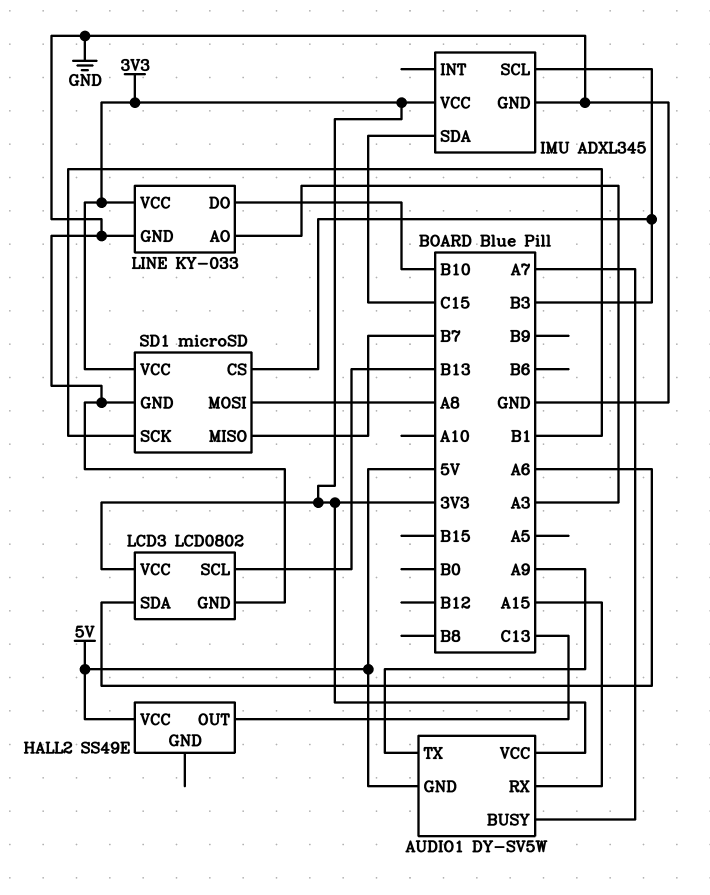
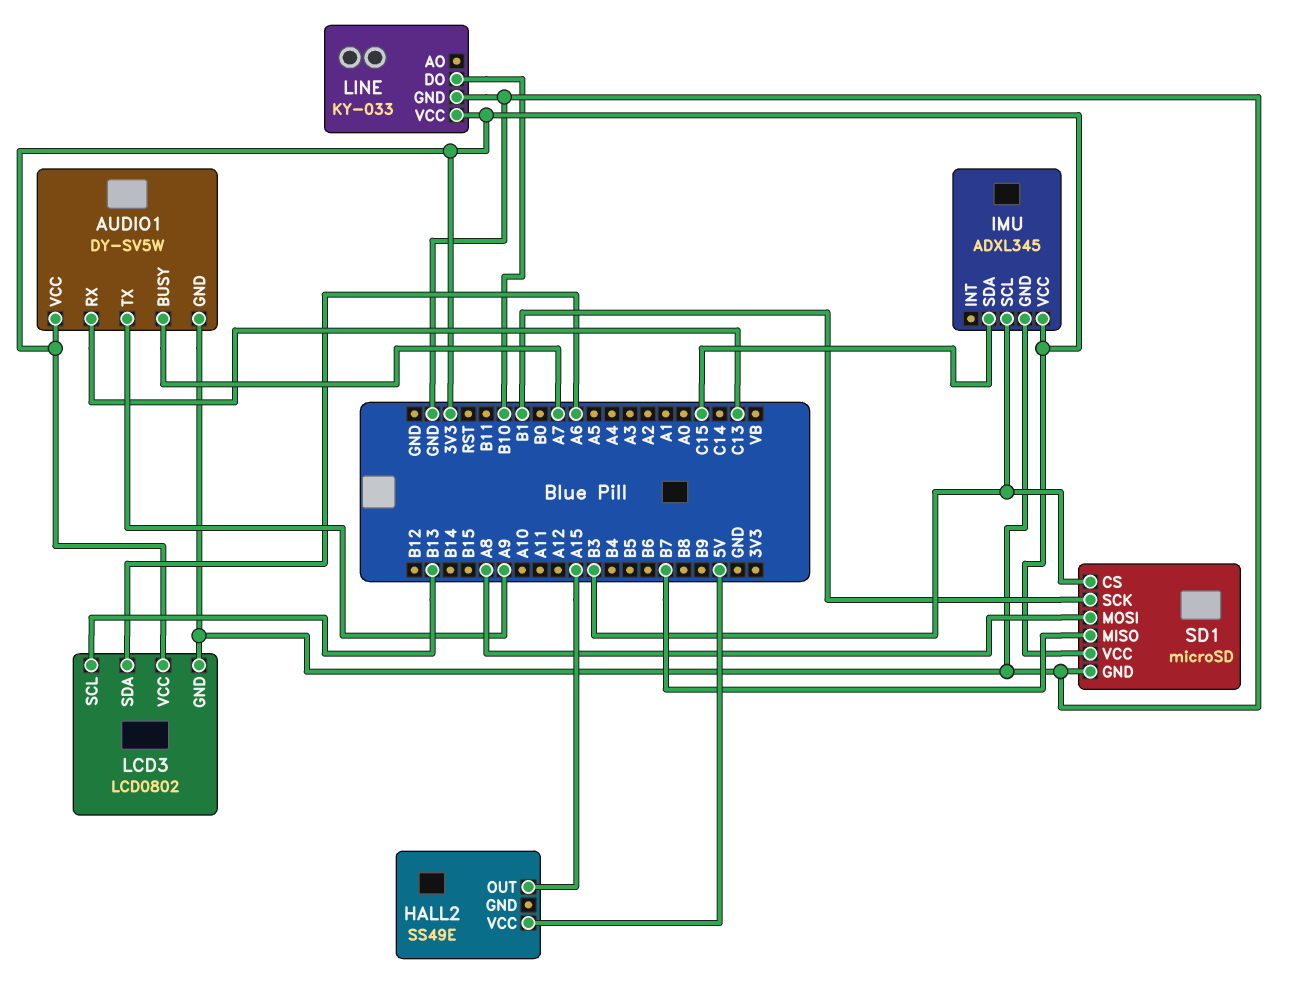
AUDIO1 pin GND: 5V -> GND
AUDIO1 pin RX: A15 -> C13
HALL2 pin OUT: C13 -> A15
LINE pin AO: A3 -> none

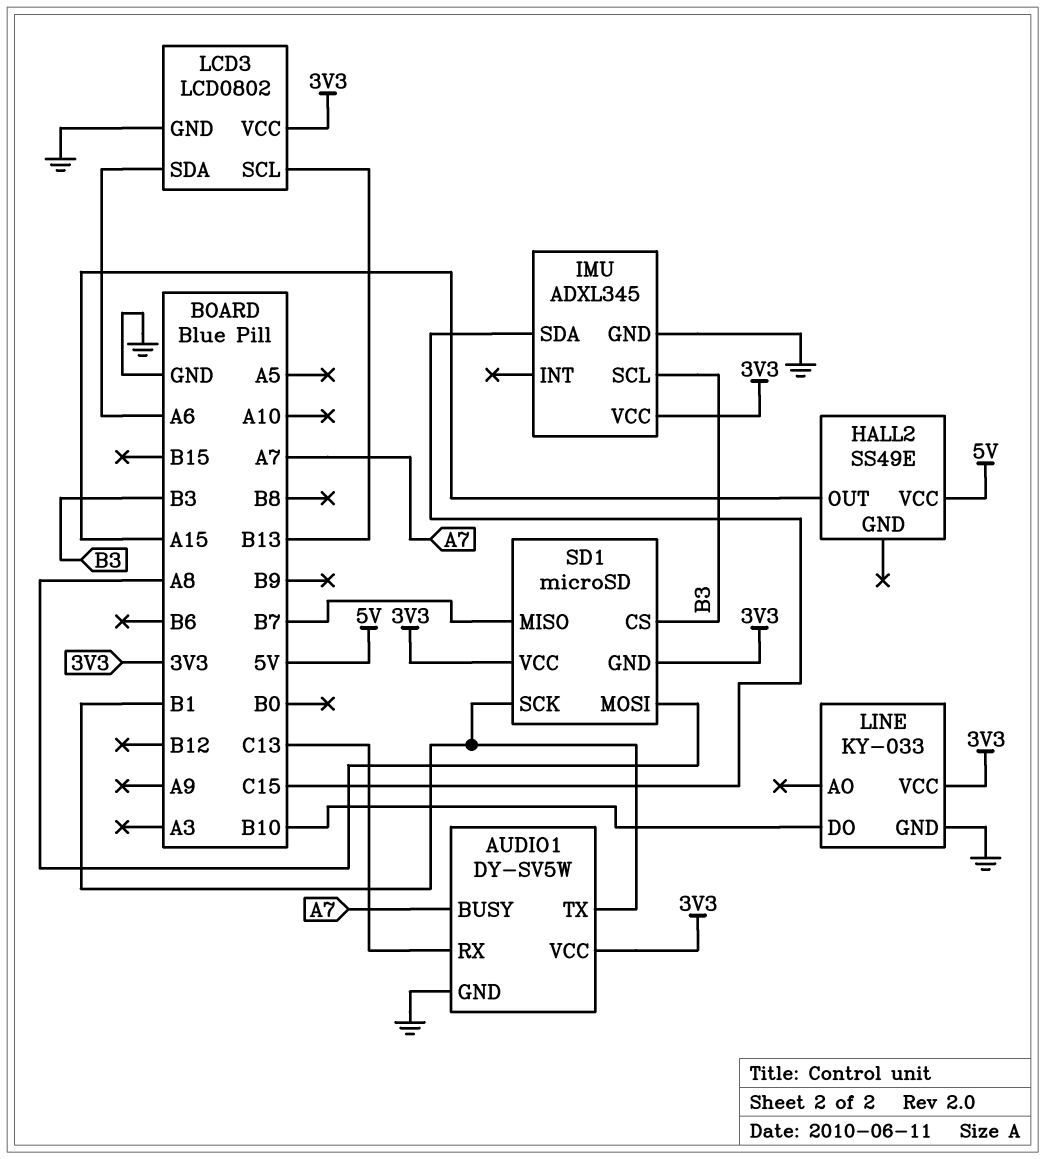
AUDIO1 pin TX: A9 -> B1
SD1 pin GND: GND -> 3V3

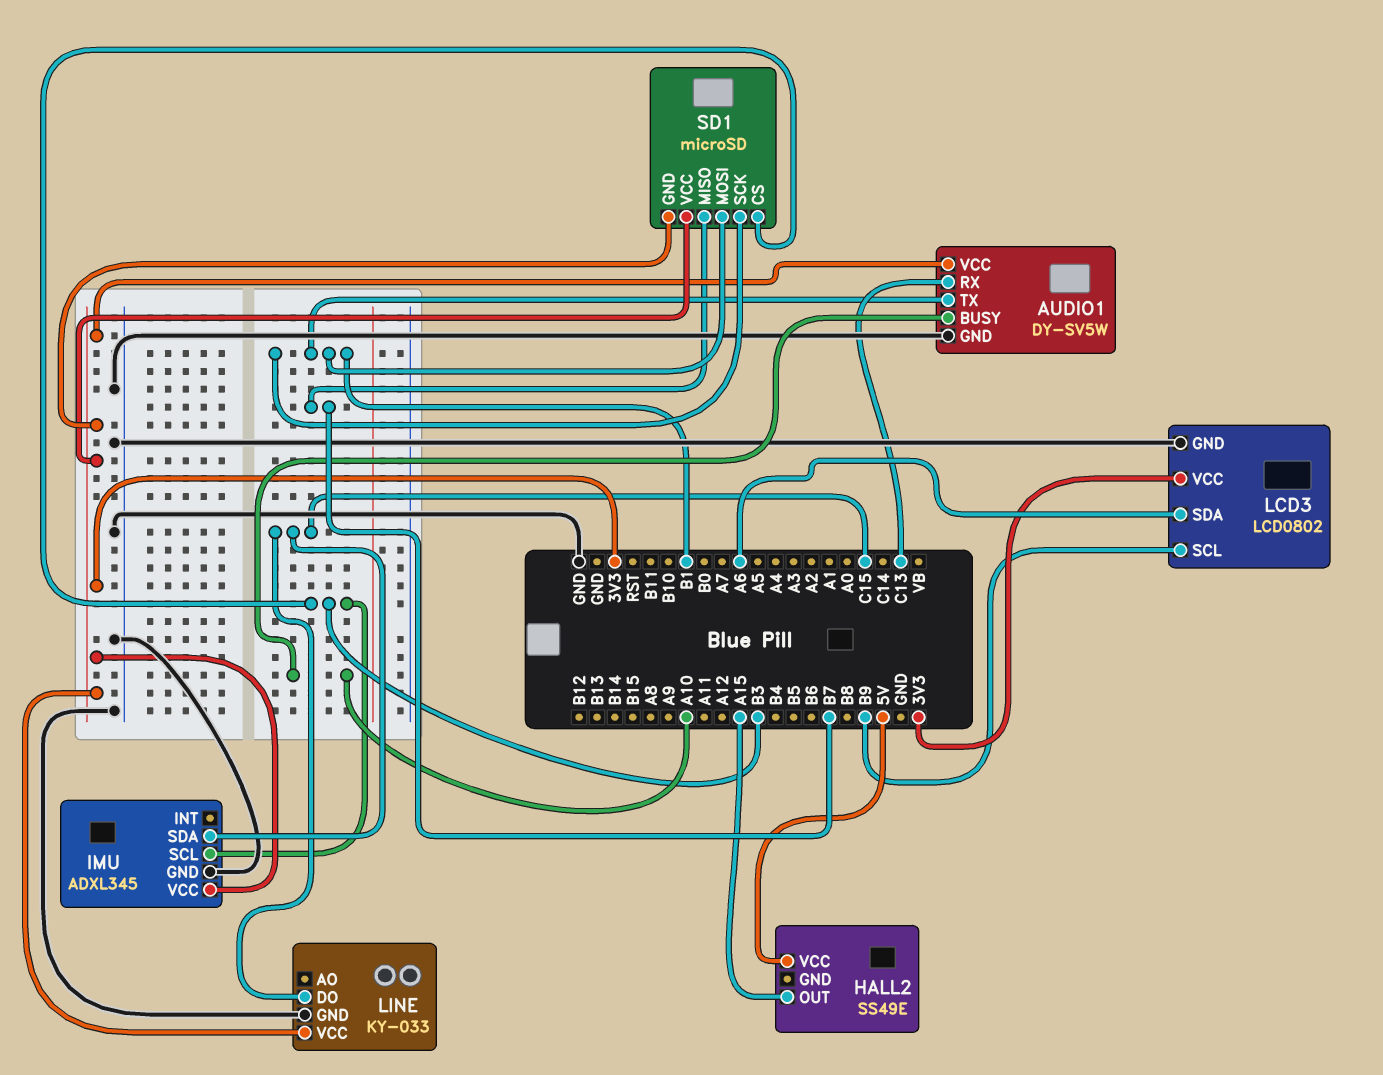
AUDIO1 pin BUSY: A7 -> A10
LCD3 pin SCL: B13 -> B9
LINE pin DO: B10 -> C15
SD1 pin MOSI: A8 -> B1

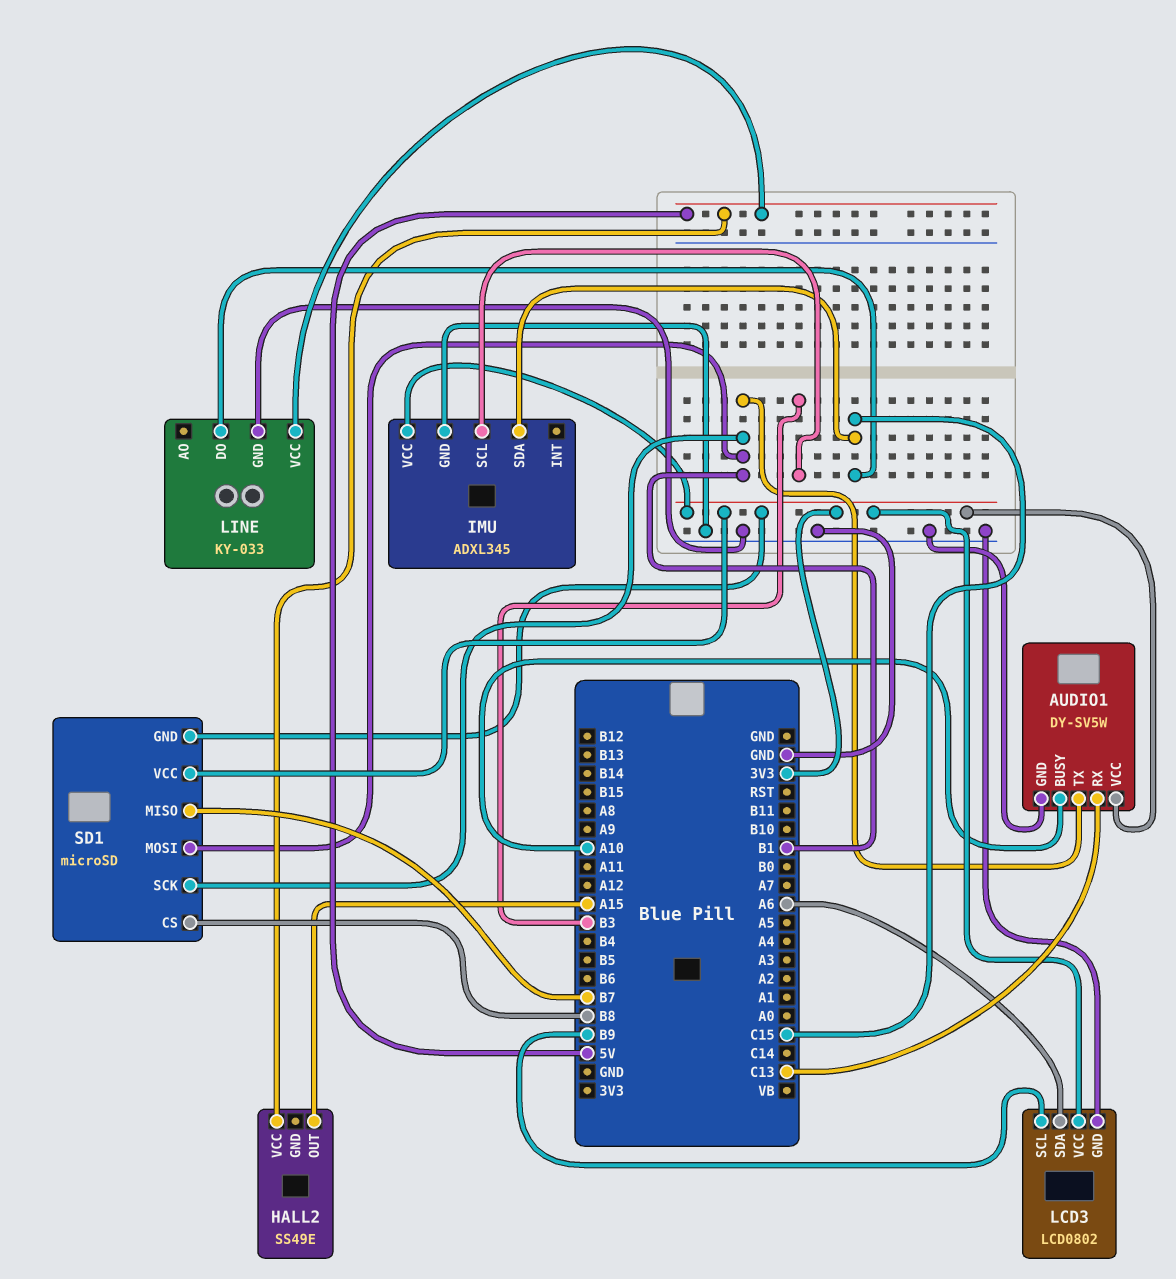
LINE pin VCC: 3V3 -> 5V
SD1 pin CS: B3 -> B8

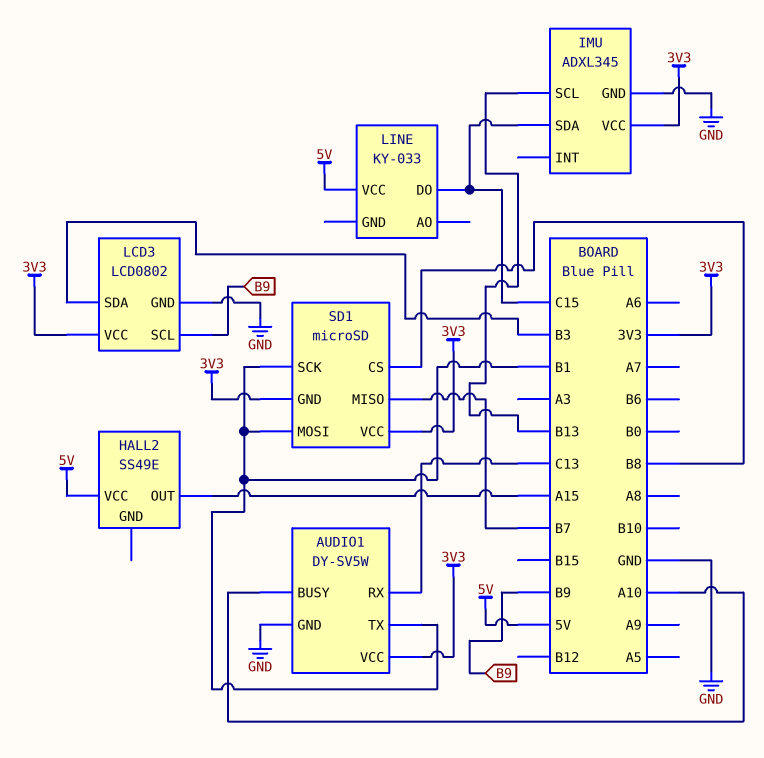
IMU pin SCL: B3 -> B13
LCD3 pin SDA: A6 -> B3
LINE pin GND: GND -> none

